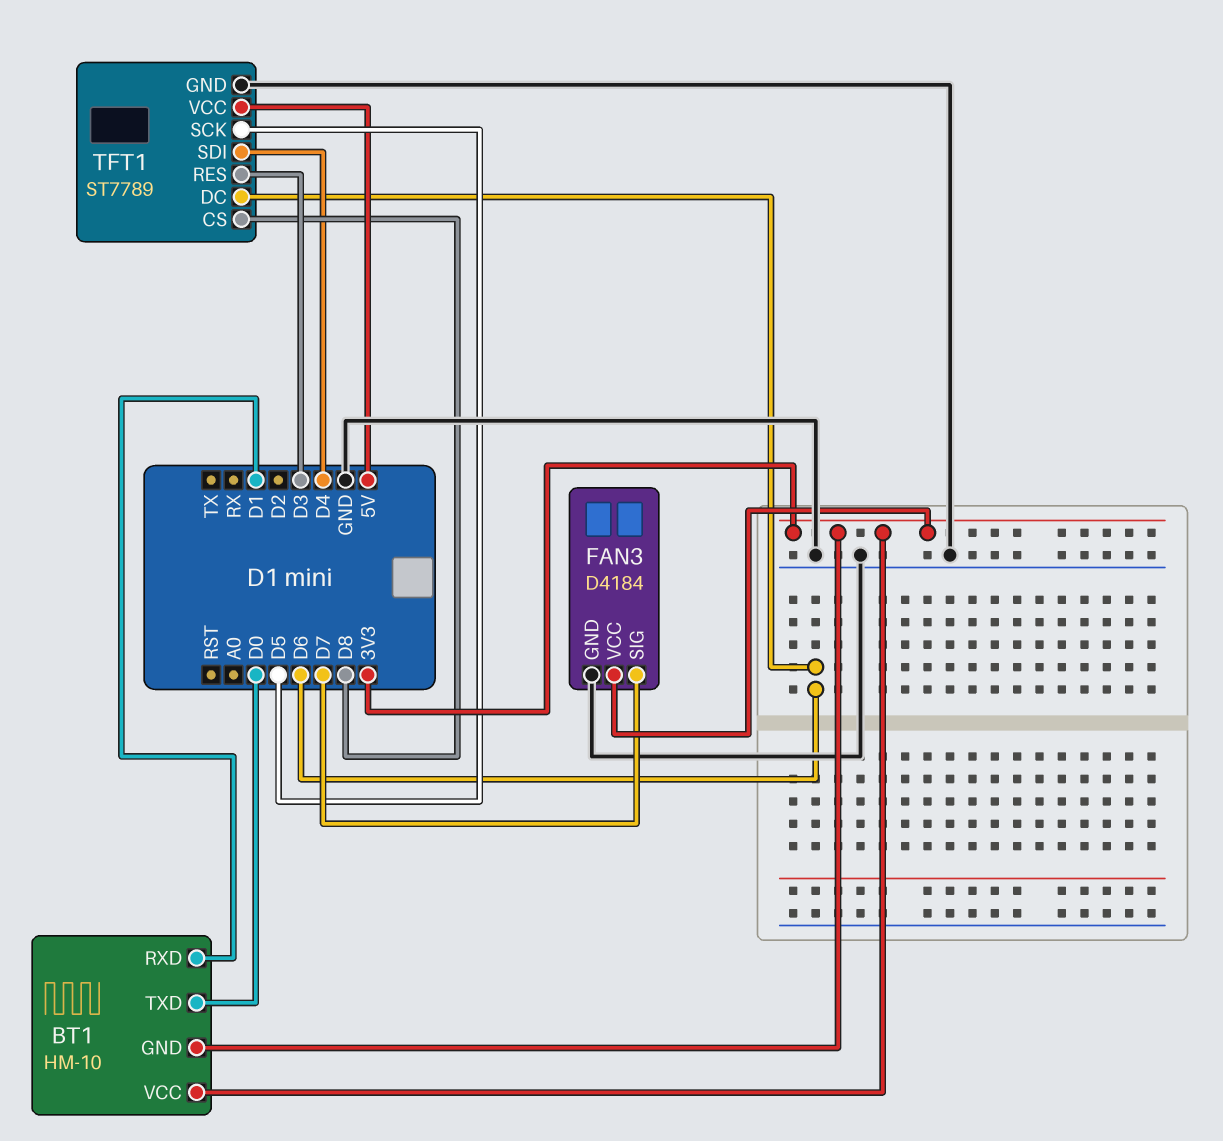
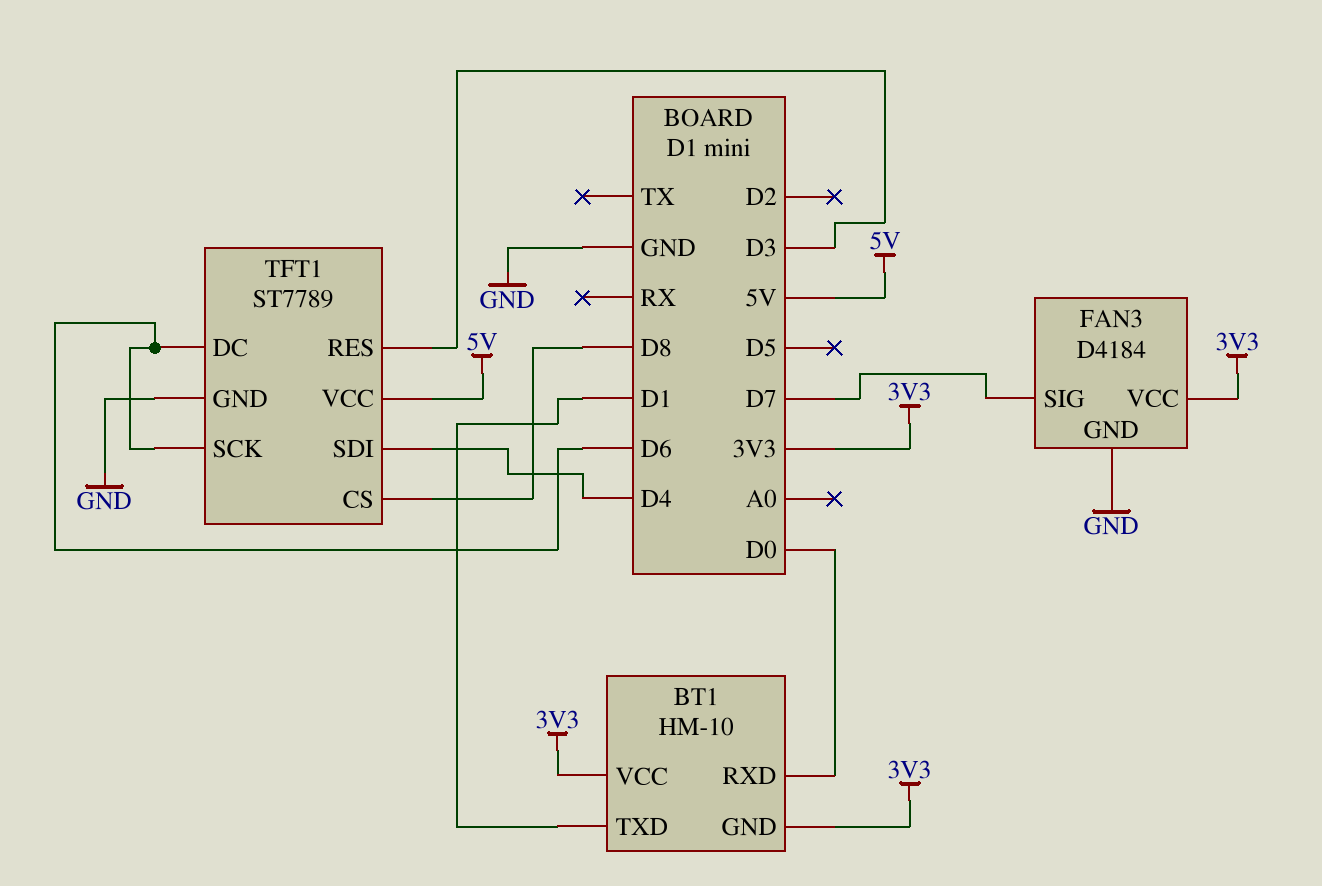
BT1 pin RXD: D1 -> D0
BT1 pin TXD: D0 -> D1
TFT1 pin SCK: D5 -> D6

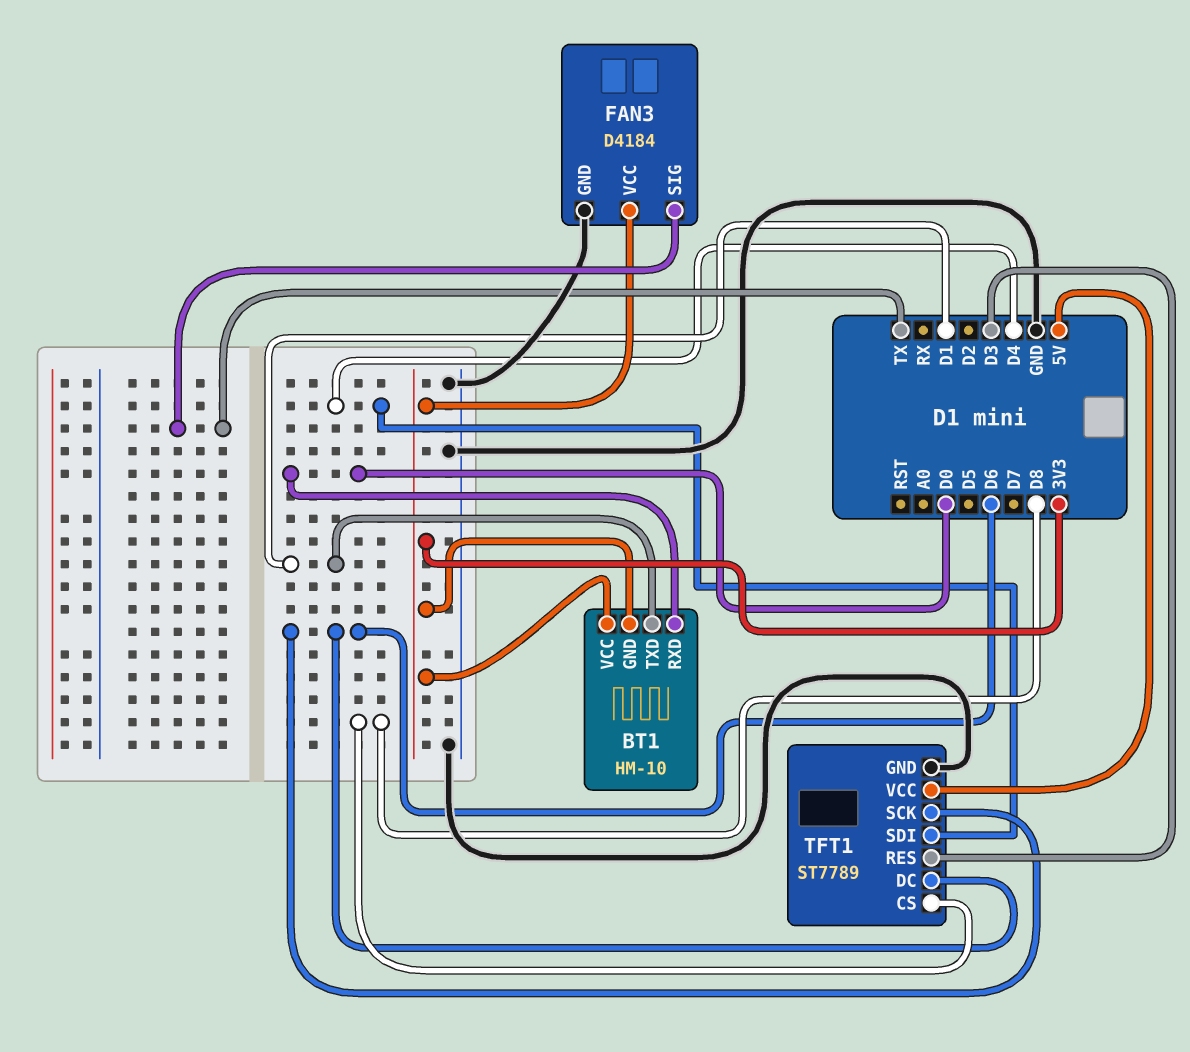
FAN3 pin SIG: D7 -> TX

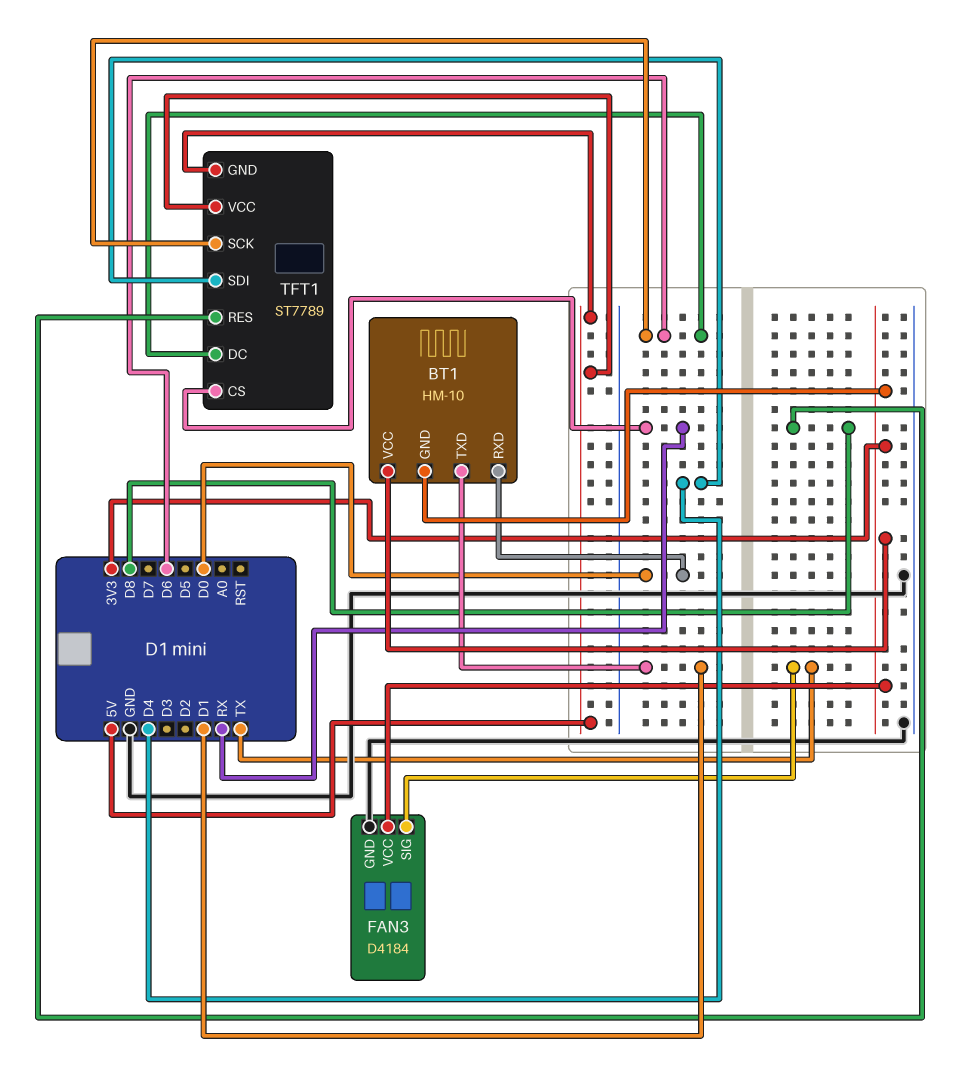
TFT1 pin CS: D8 -> RX
TFT1 pin GND: GND -> 5V
TFT1 pin RES: D3 -> D8

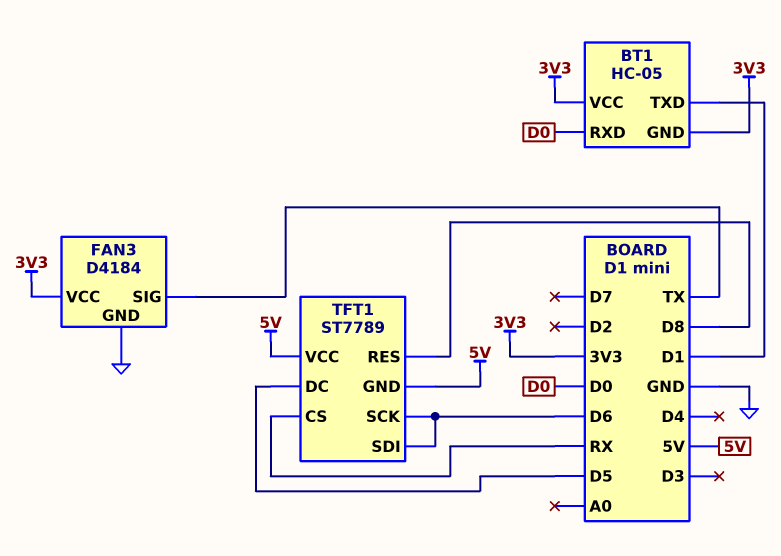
BT1: HM-10 -> HC-05
TFT1 pin DC: D6 -> D5
TFT1 pin SDI: D4 -> D6

